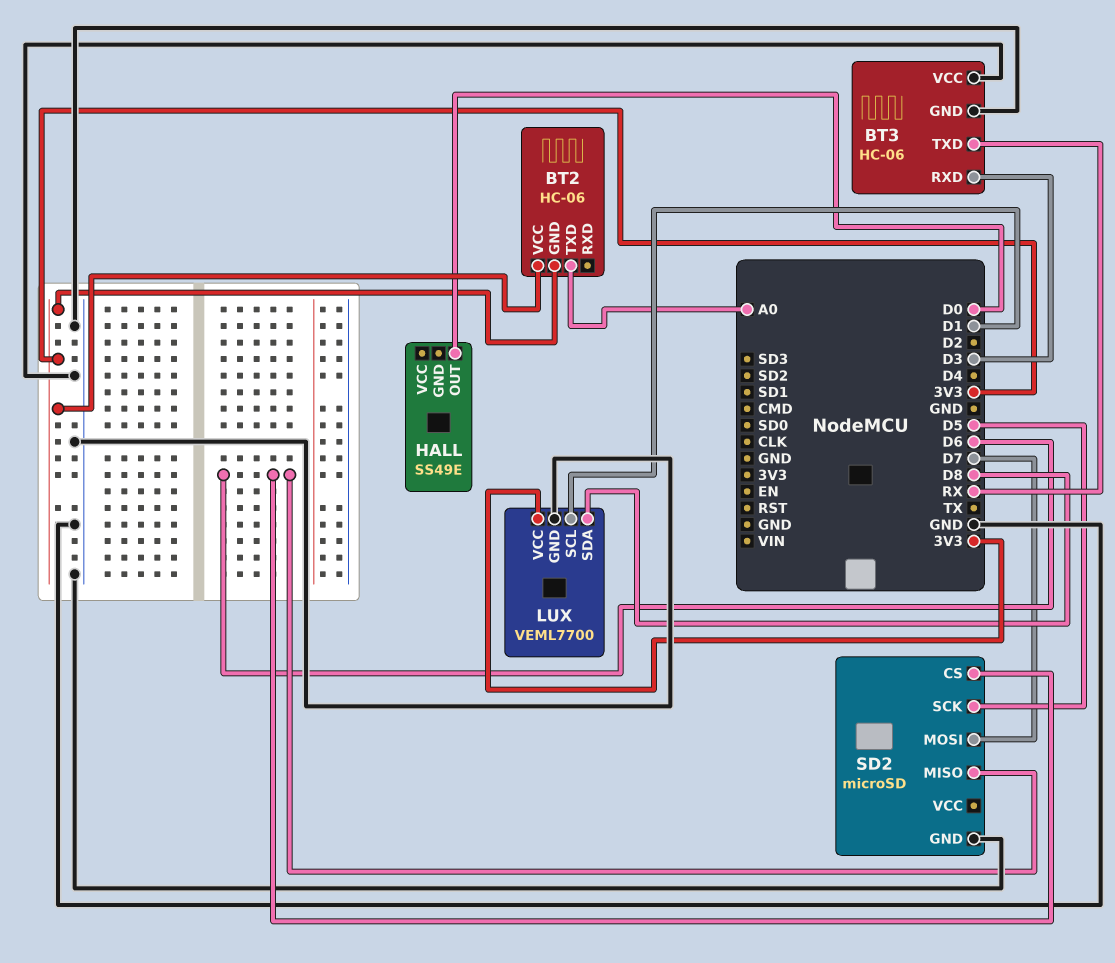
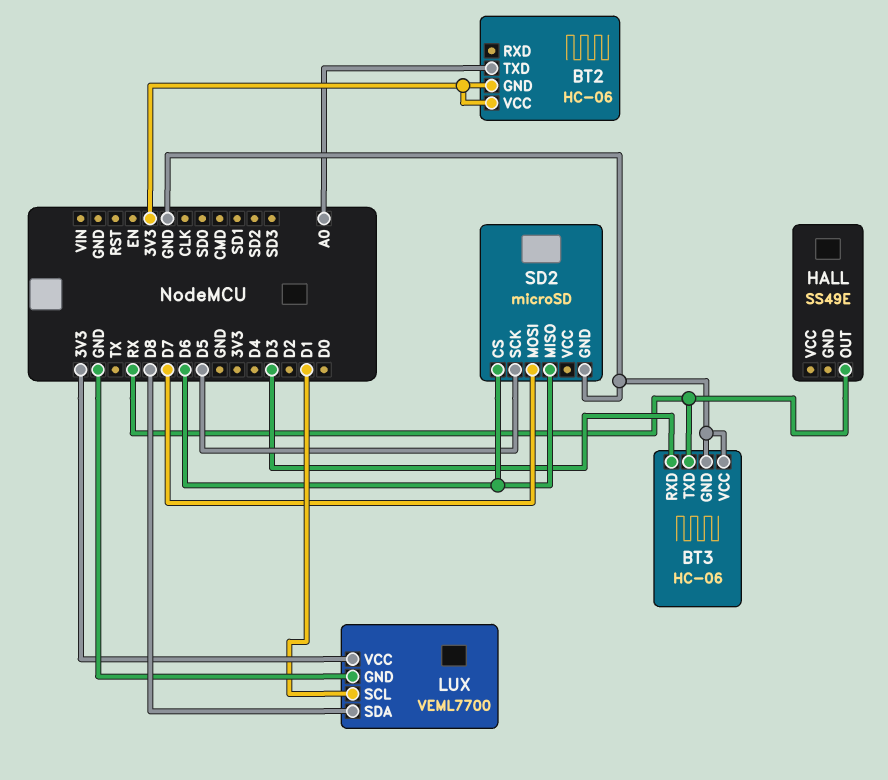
HALL pin OUT: D0 -> RX

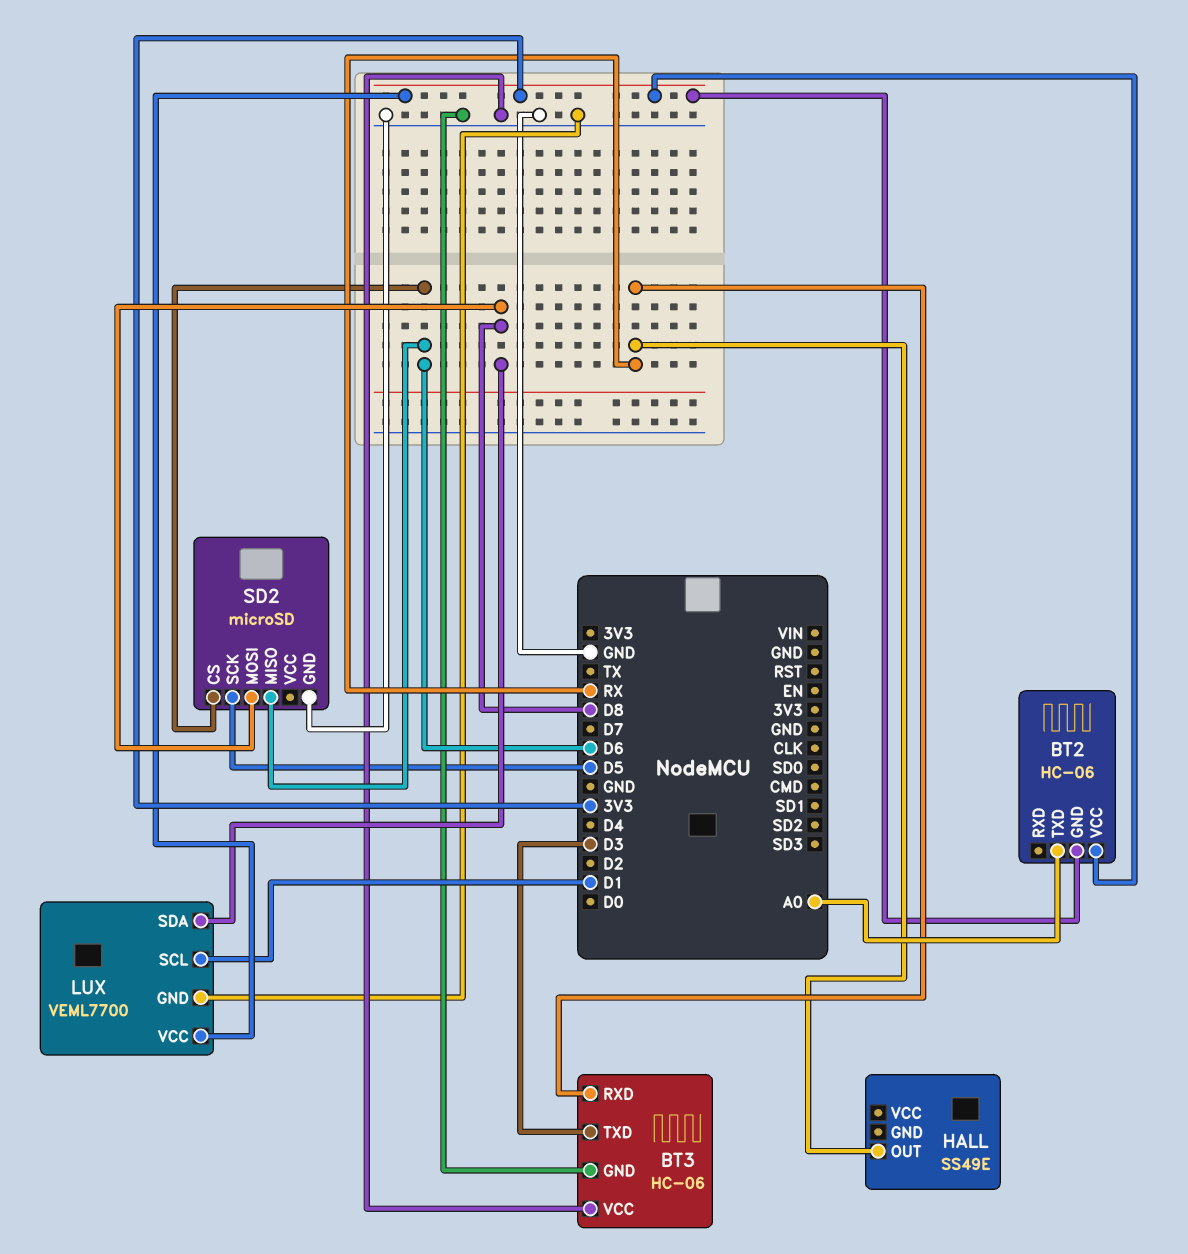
BT3 pin RXD: D3 -> RX
BT3 pin TXD: RX -> D3
SD2 pin MOSI: D7 -> D8

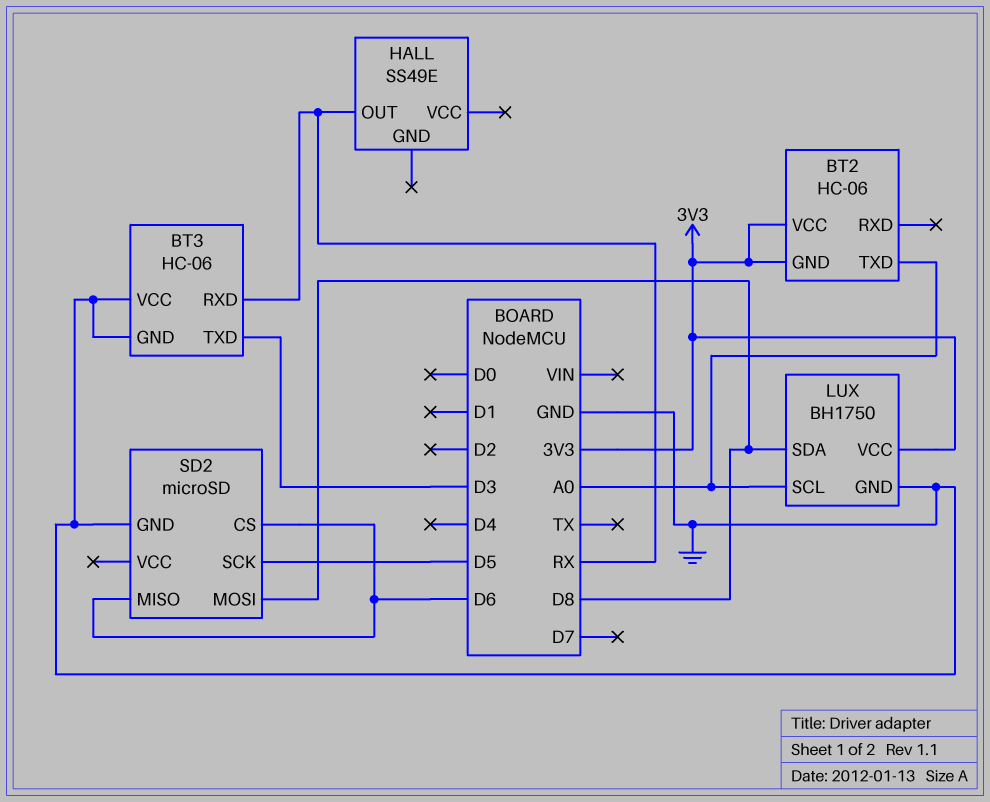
LUX: VEML7700 -> BH1750
LUX pin SCL: D1 -> A0

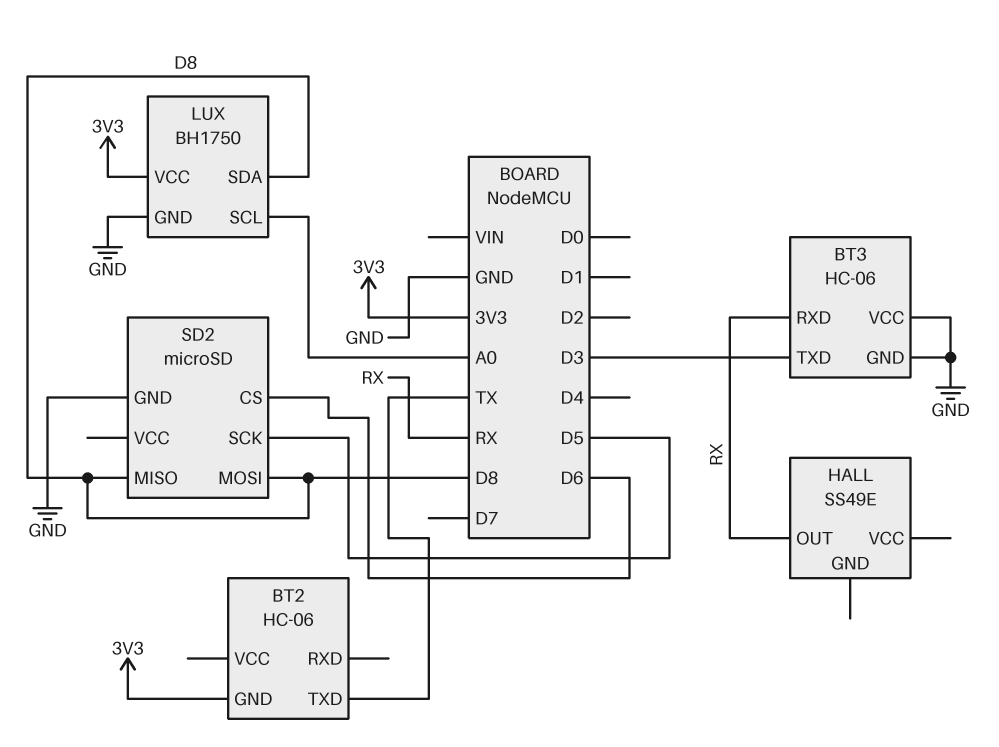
BT2 pin TXD: A0 -> TX
BT2 pin VCC: 3V3 -> none
SD2 pin MISO: D6 -> D8

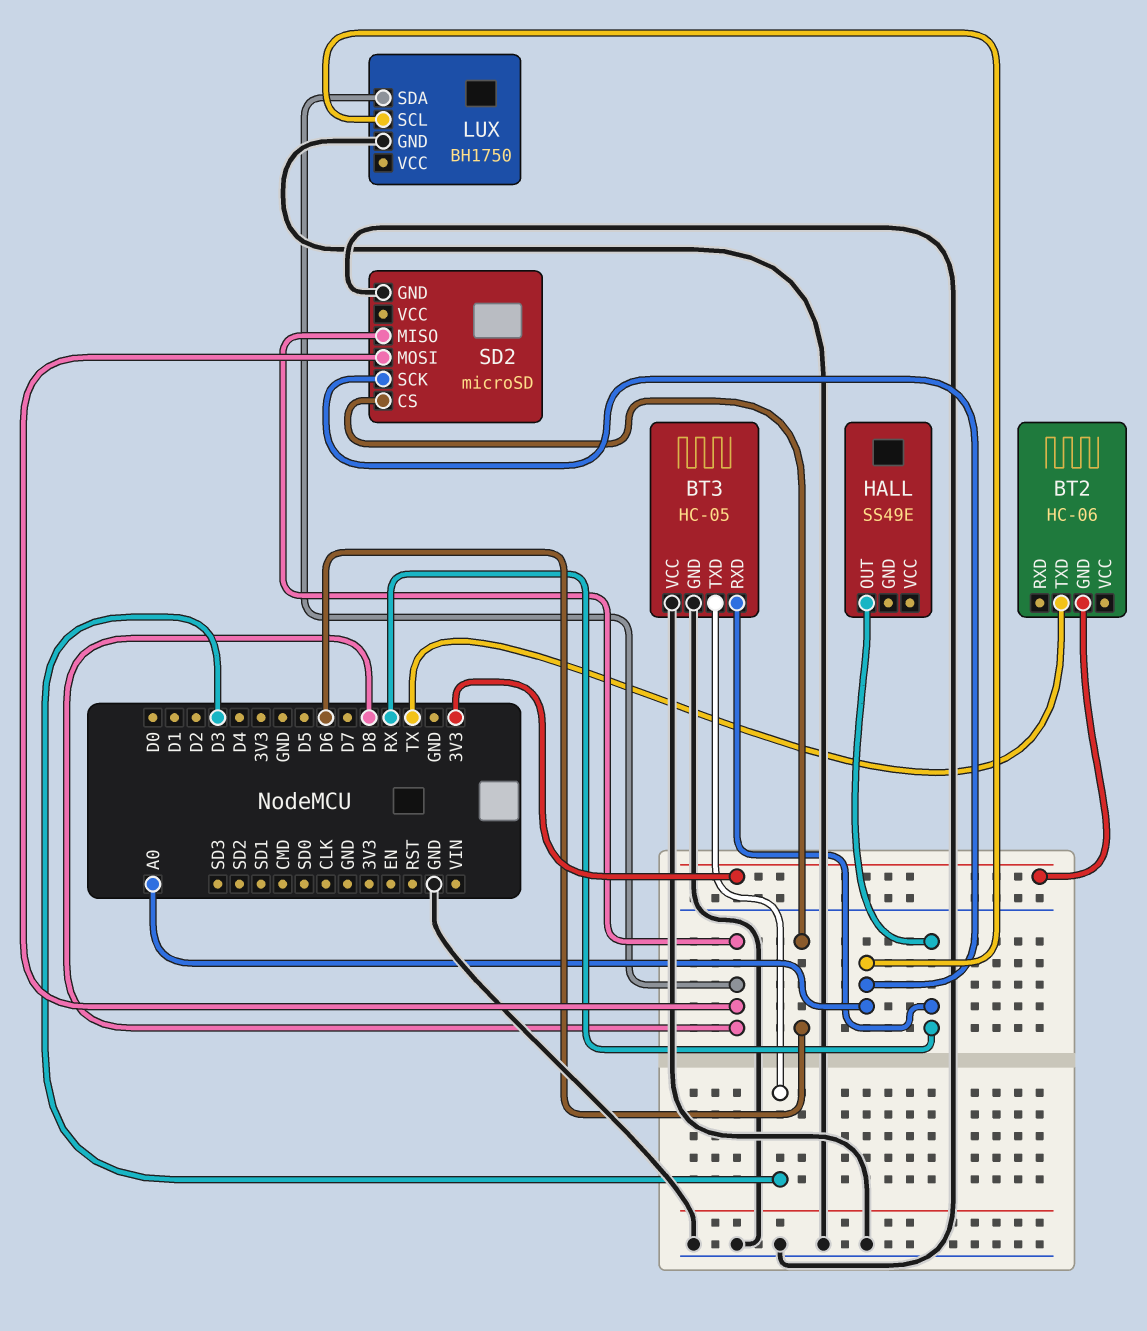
BT3: HC-06 -> HC-05
LUX pin VCC: 3V3 -> none
SD2 pin SCK: D5 -> A0

